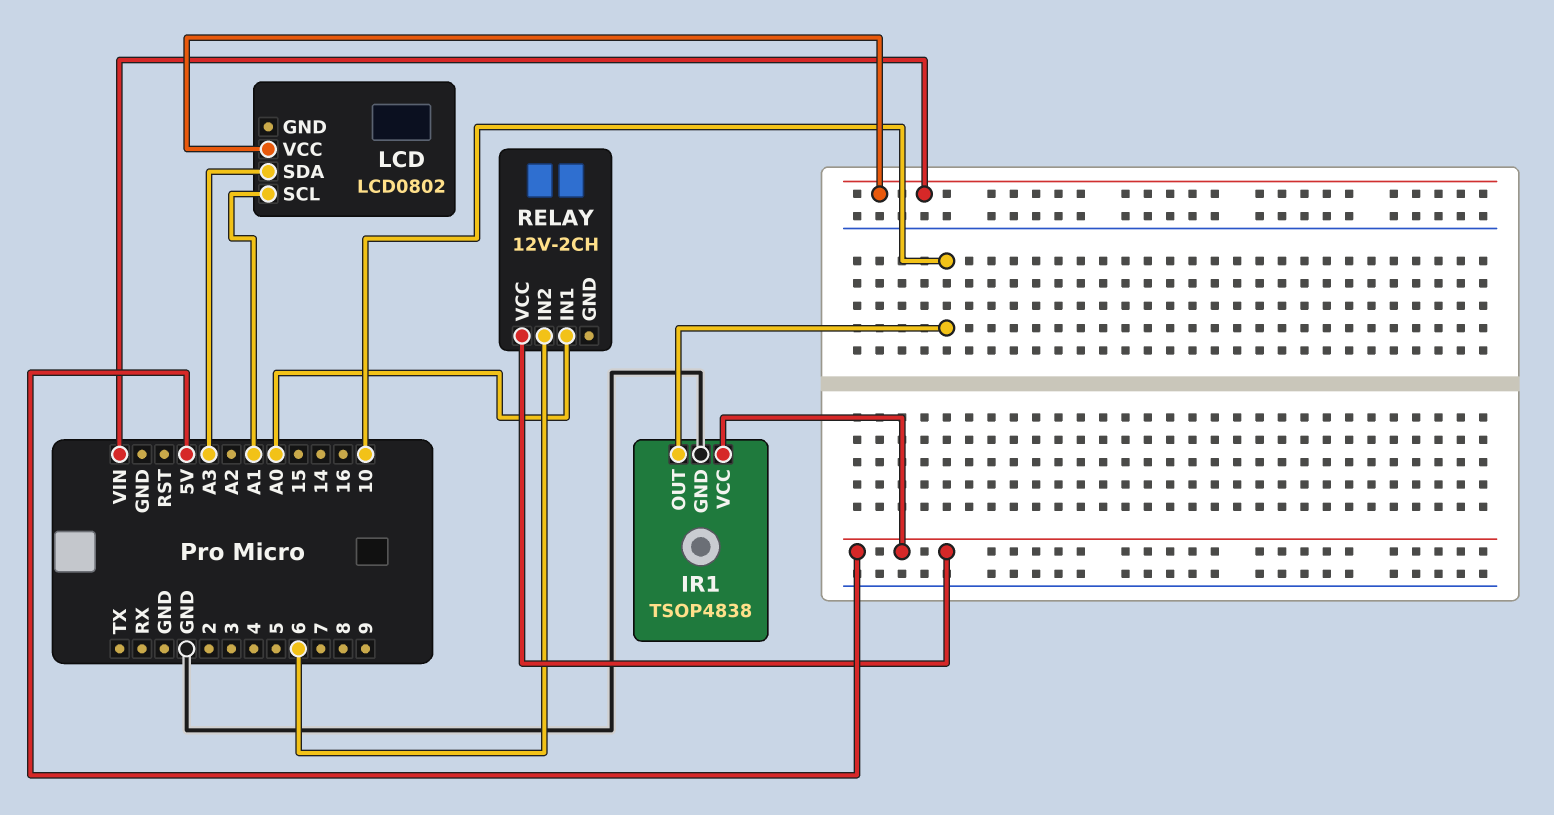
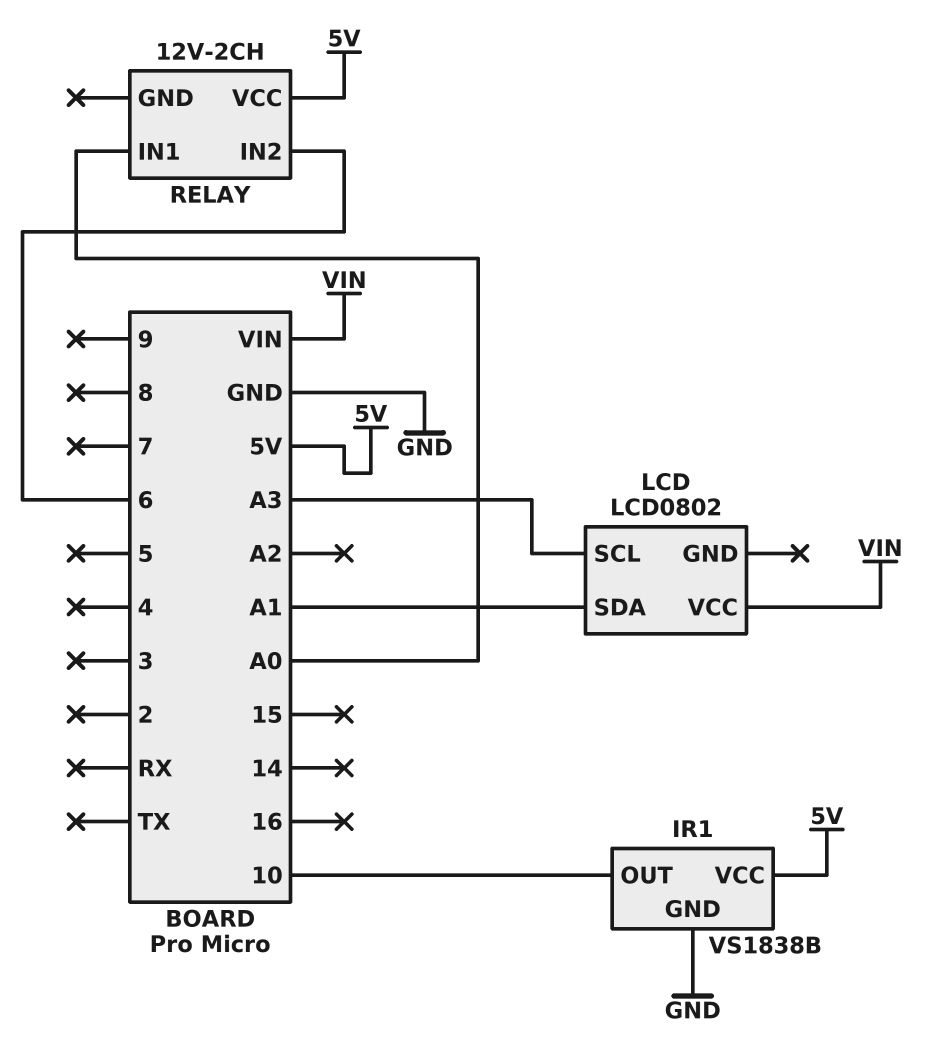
IR1: TSOP4838 -> VS1838B
LCD pin SCL: A1 -> A3
LCD pin SDA: A3 -> A1

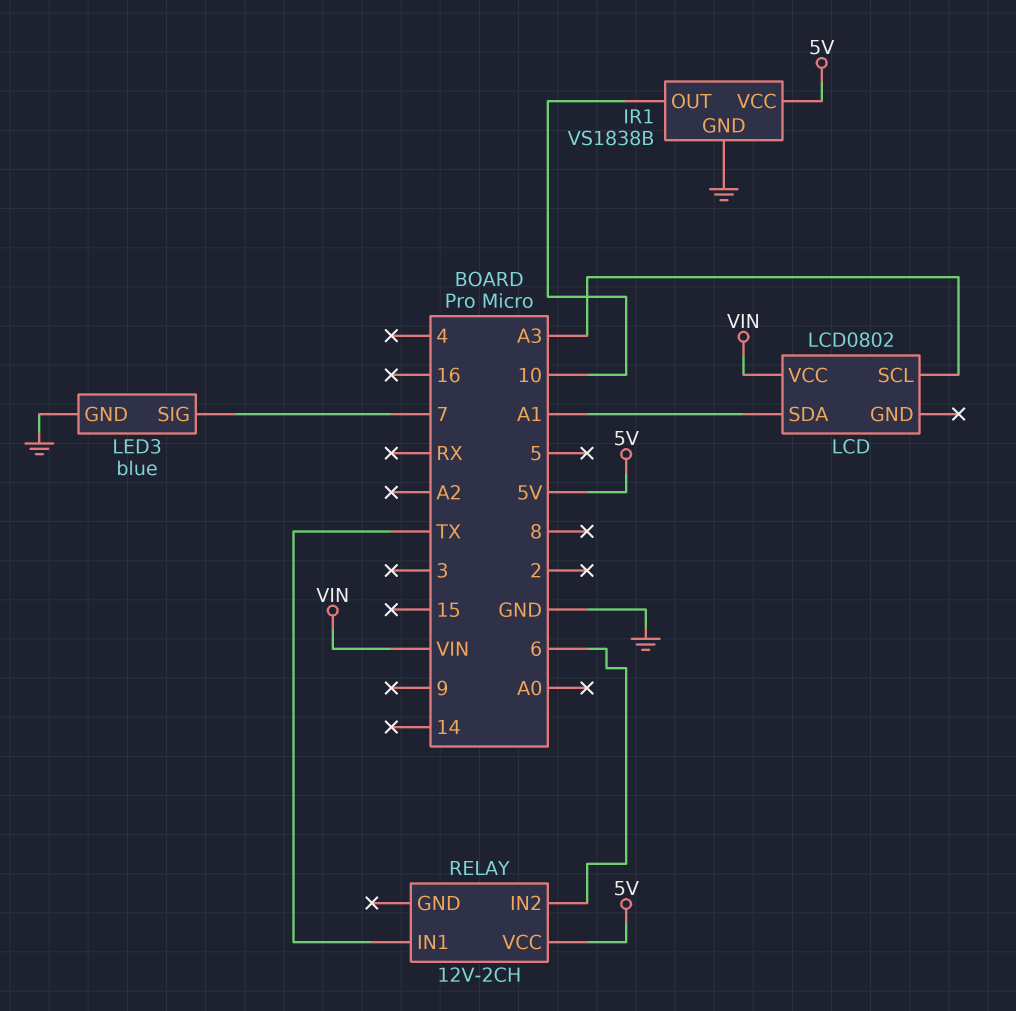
LED3: none -> blue
LED3 pin GND: none -> GND
LED3 pin SIG: none -> 7
RELAY pin IN1: A0 -> TX

